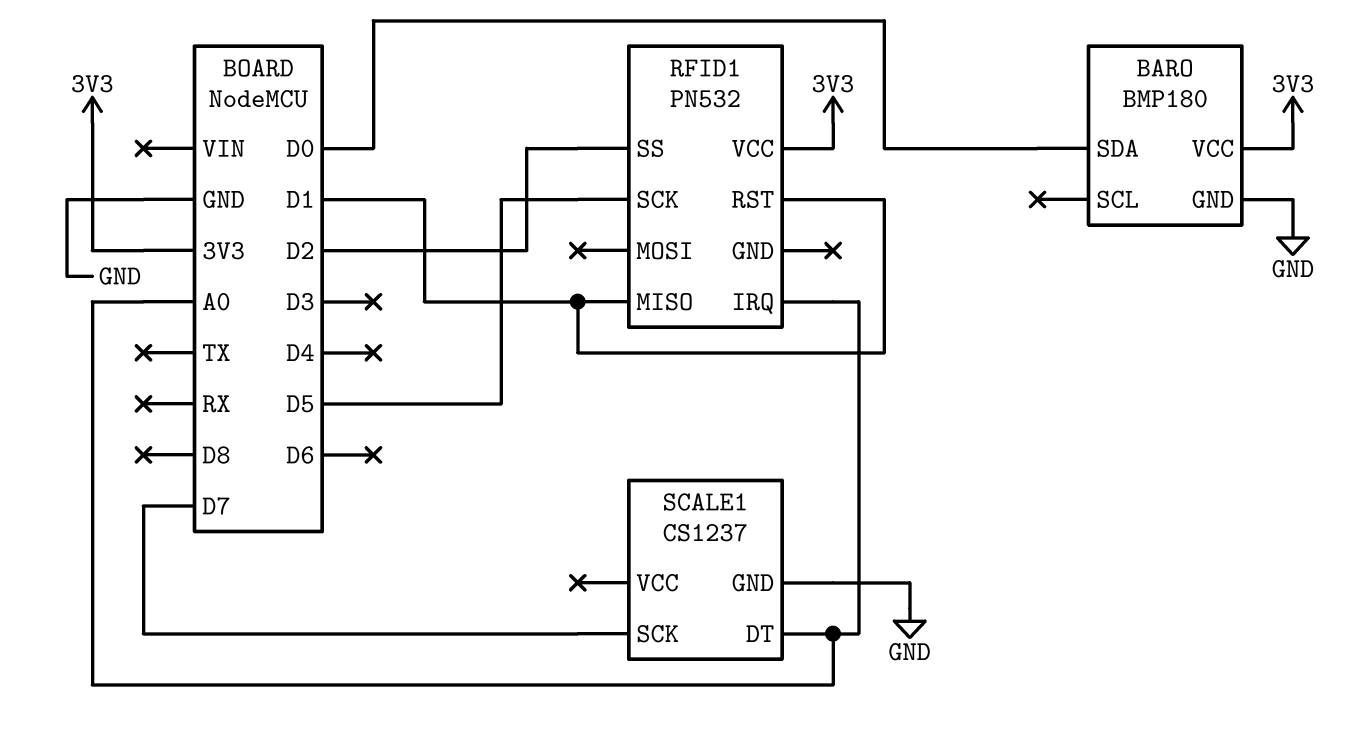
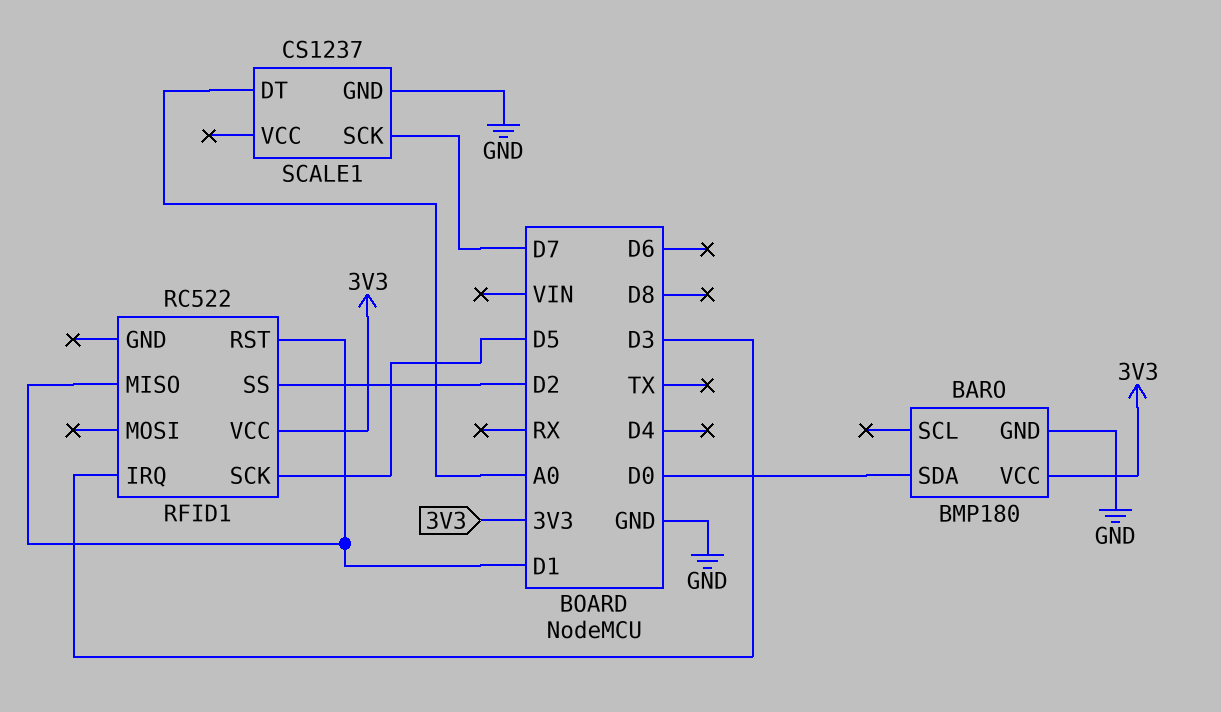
RFID1: PN532 -> RC522
RFID1 pin IRQ: A0 -> D3

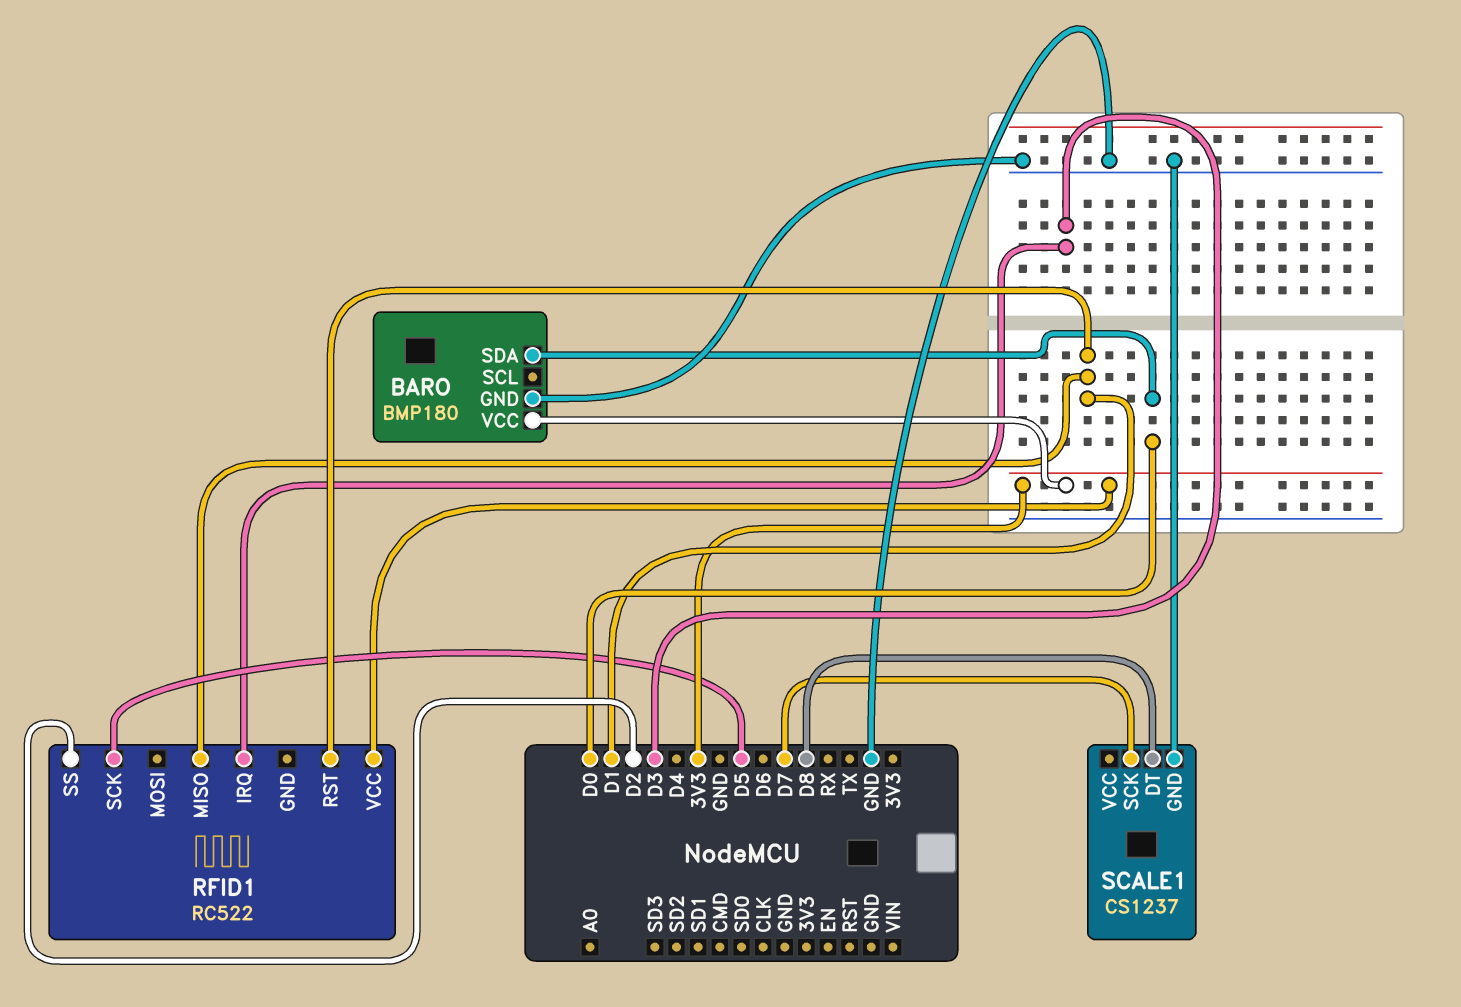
SCALE1 pin DT: A0 -> D8

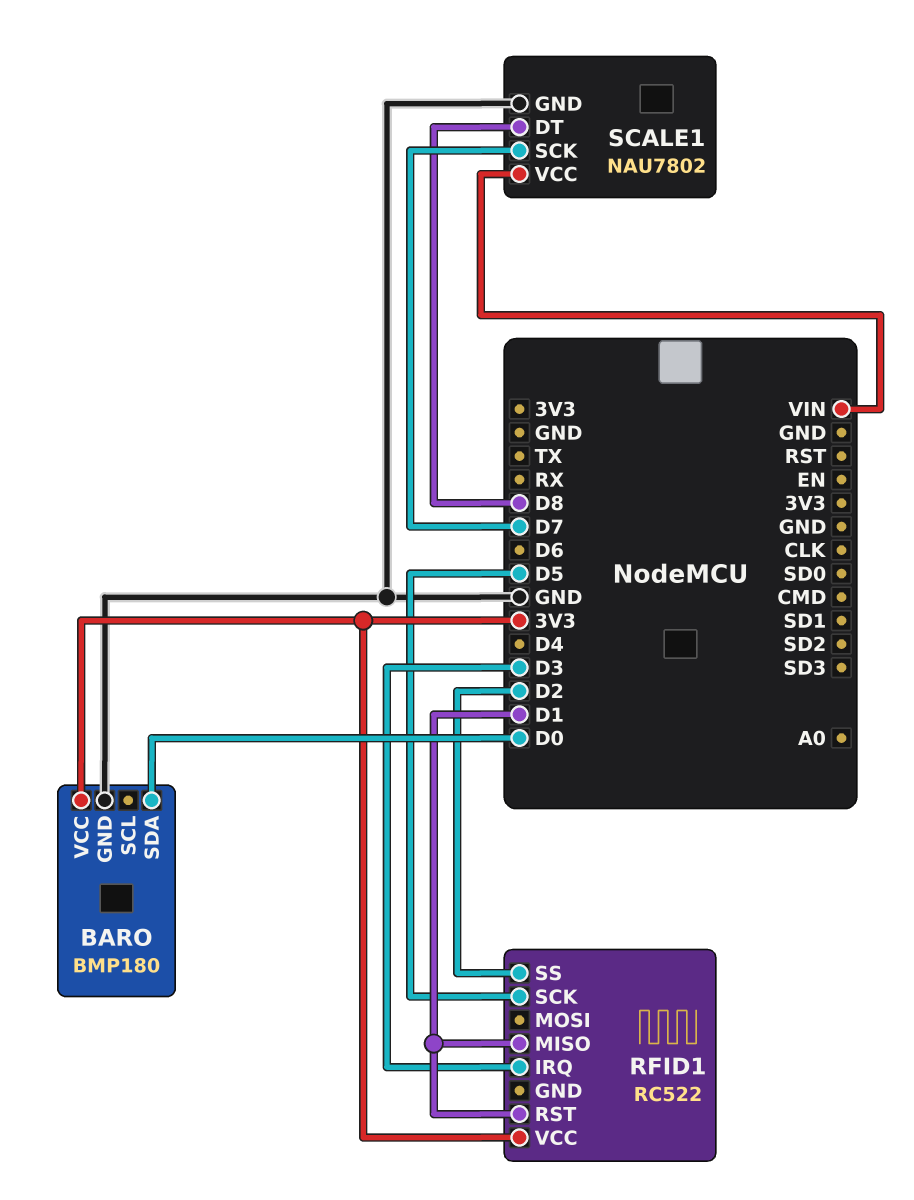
SCALE1: CS1237 -> NAU7802
SCALE1 pin VCC: none -> VIN

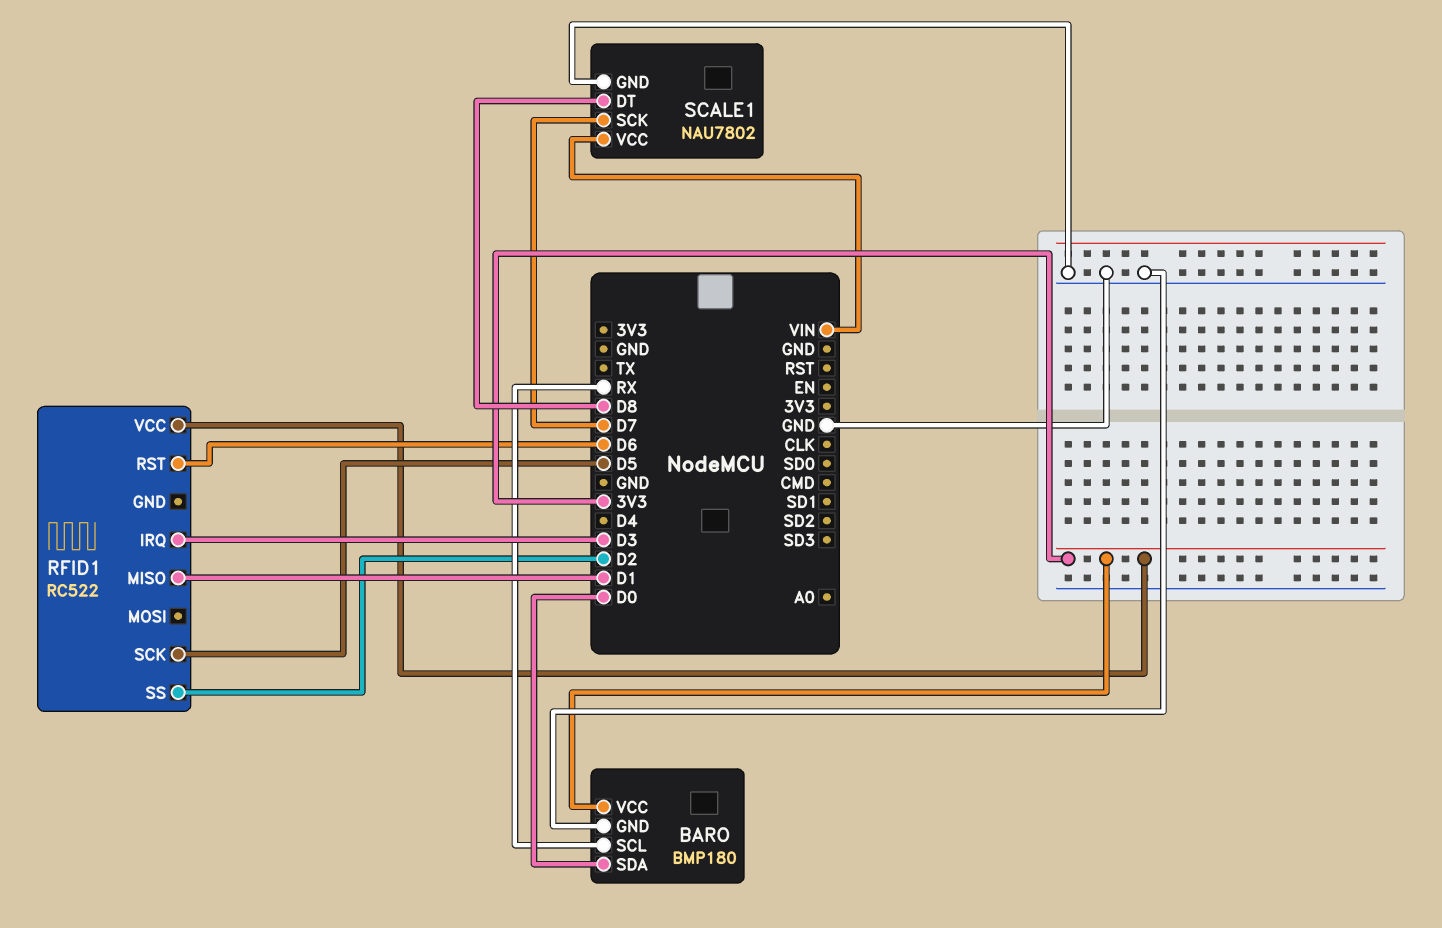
BARO pin SCL: none -> RX
RFID1 pin RST: D1 -> D6

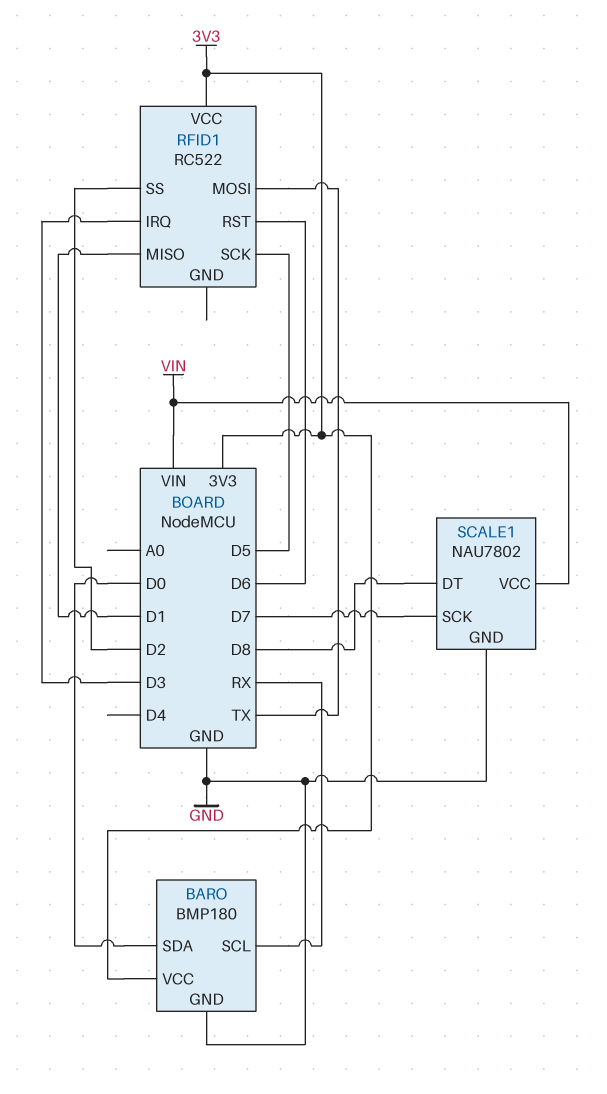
RFID1 pin MOSI: none -> TX

